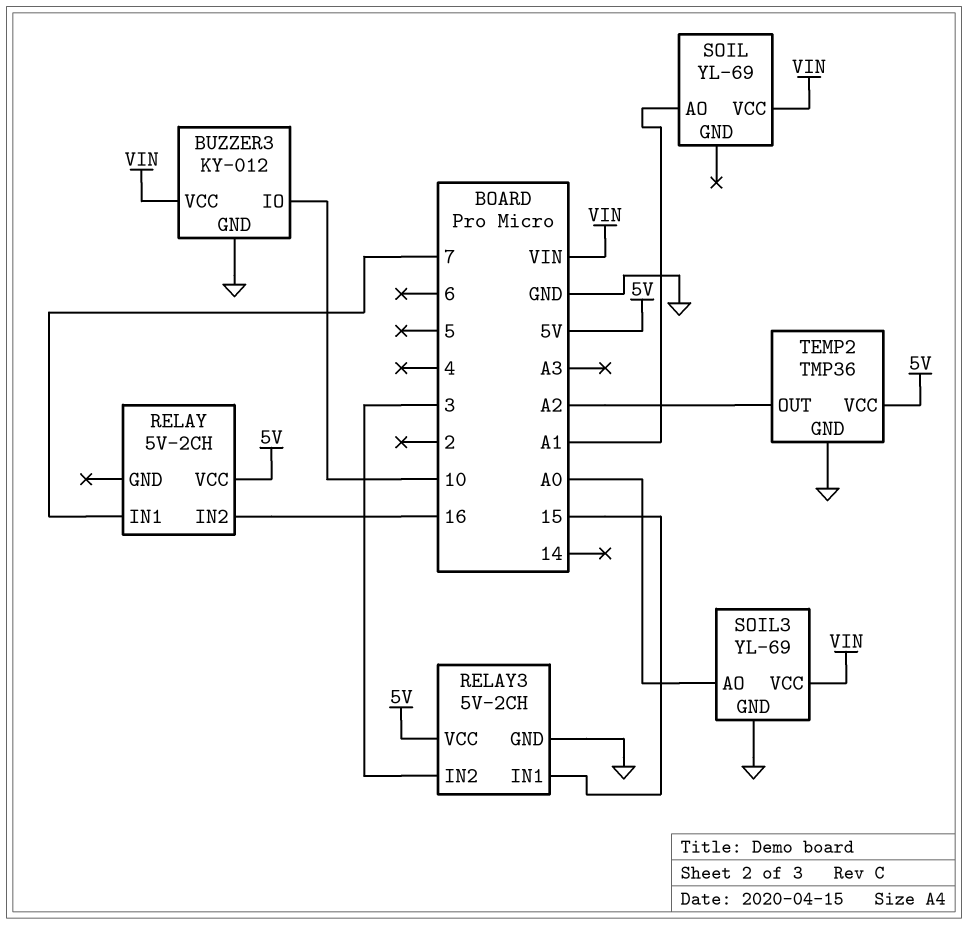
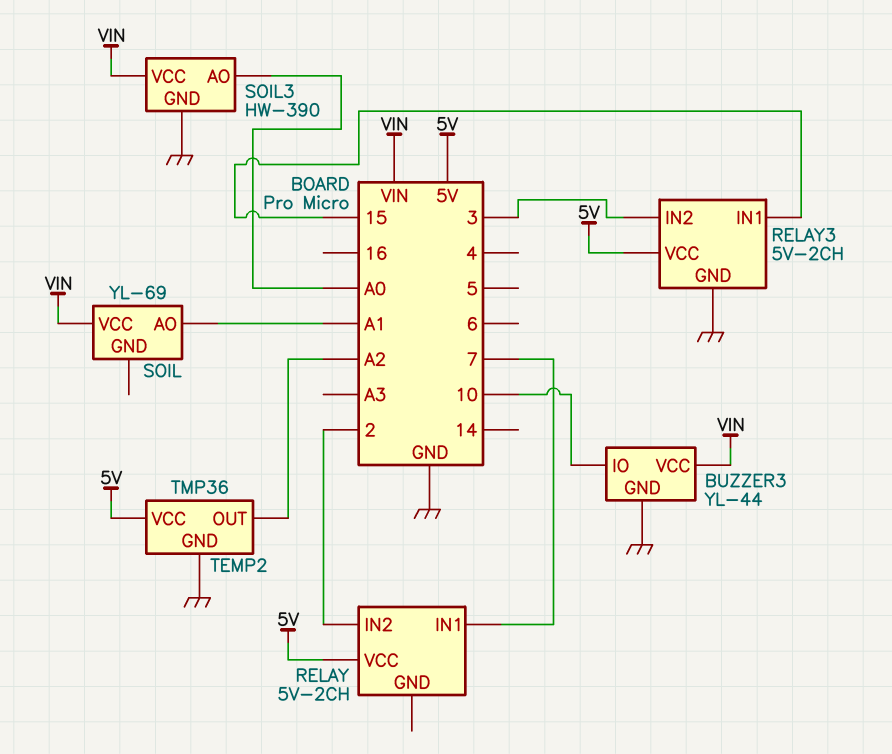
BUZZER3: KY-012 -> YL-44
RELAY pin IN2: 16 -> 2
SOIL3: YL-69 -> HW-390

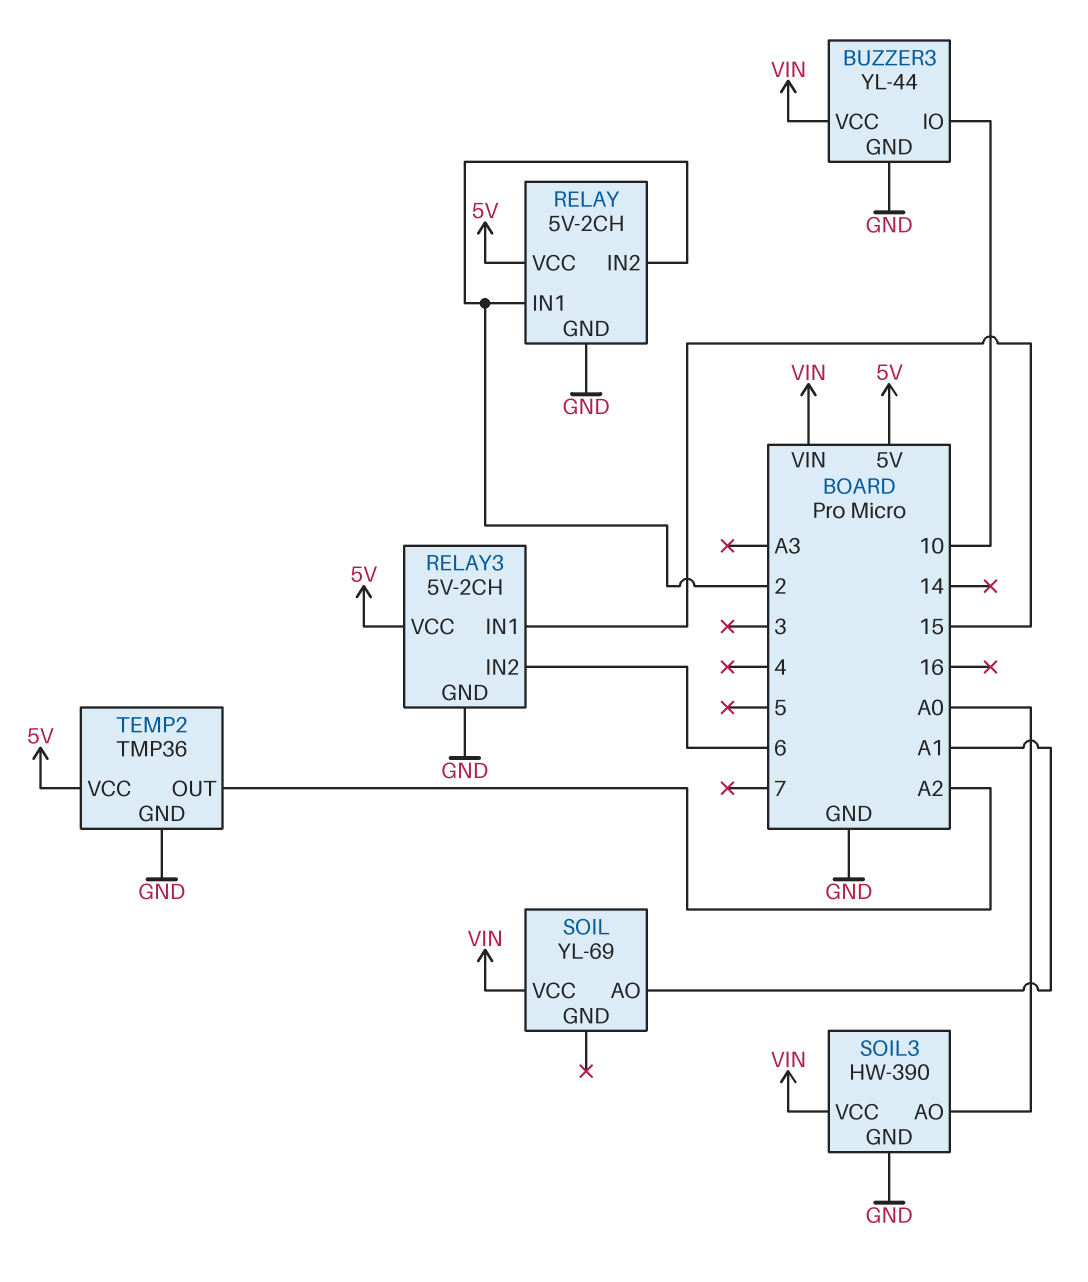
RELAY pin GND: none -> GND
RELAY pin IN1: 7 -> 2
RELAY3 pin IN2: 3 -> 6

